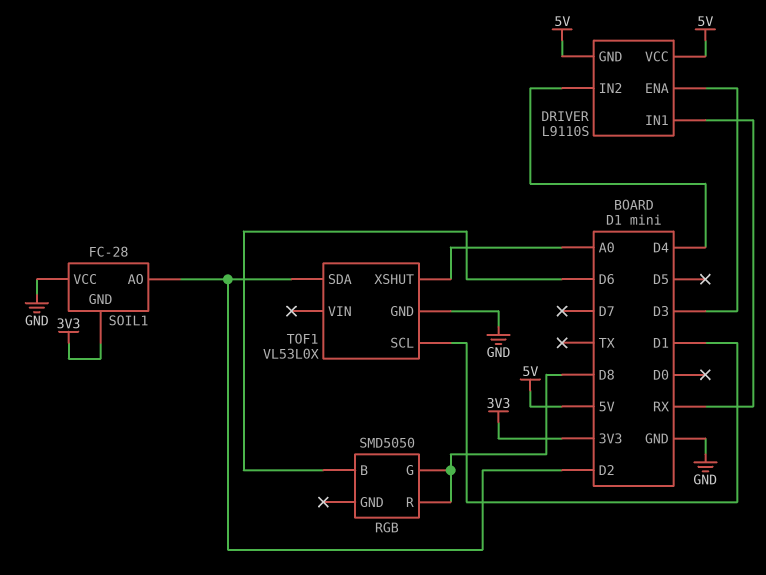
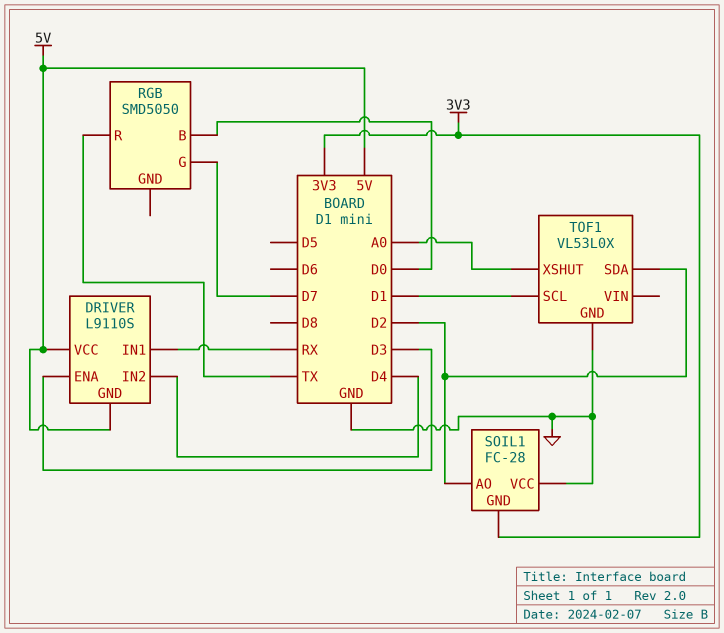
RGB pin B: D6 -> D0
RGB pin G: D8 -> D7
RGB pin R: D8 -> TX

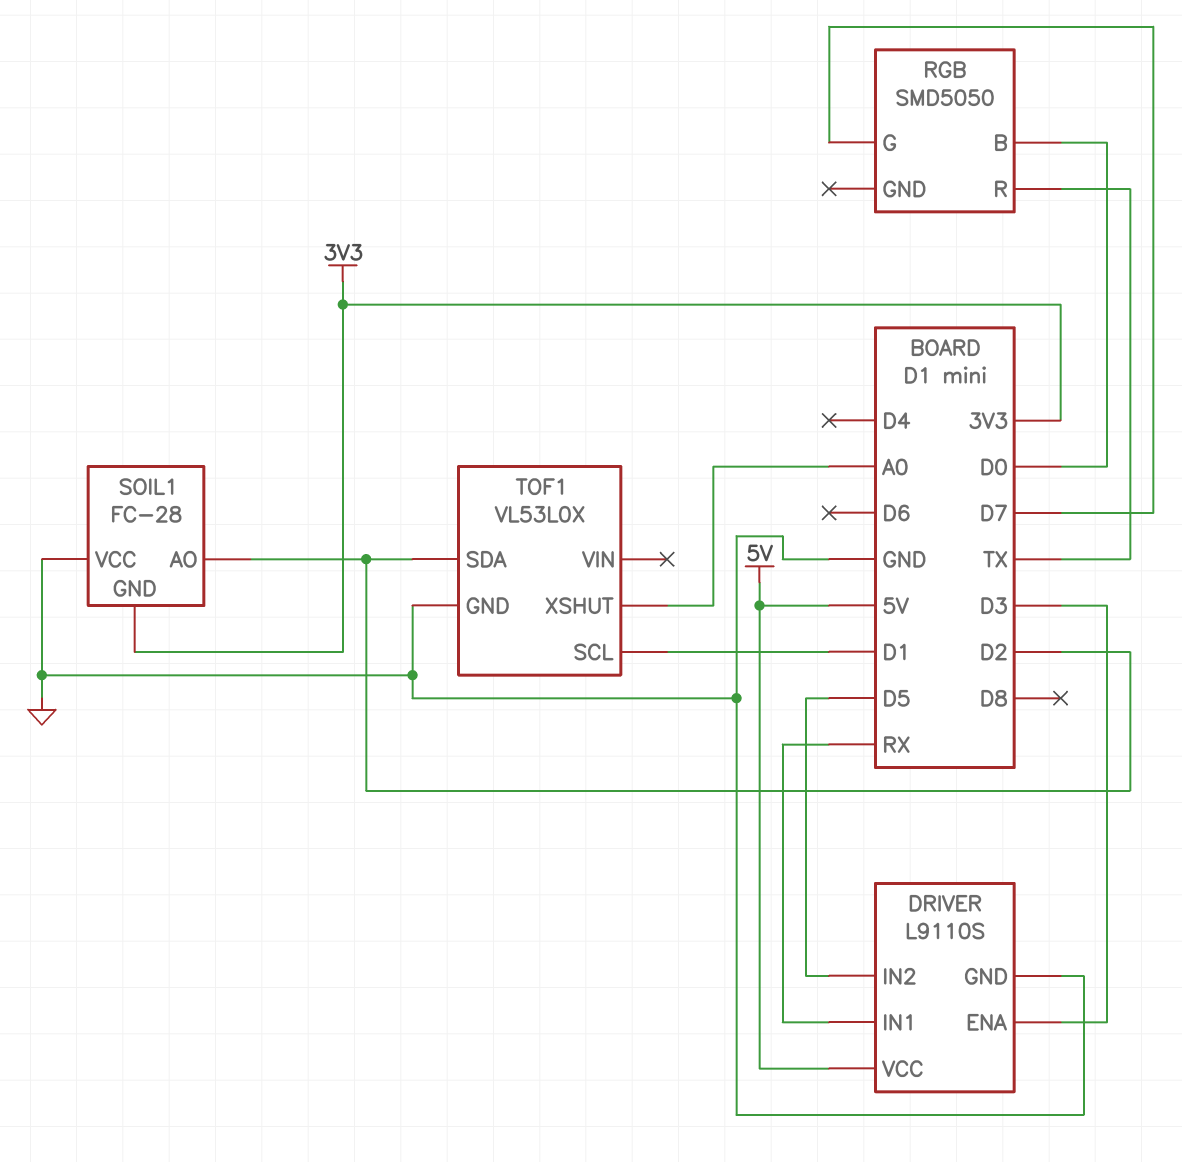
DRIVER pin GND: 5V -> GND
DRIVER pin IN2: D4 -> D5

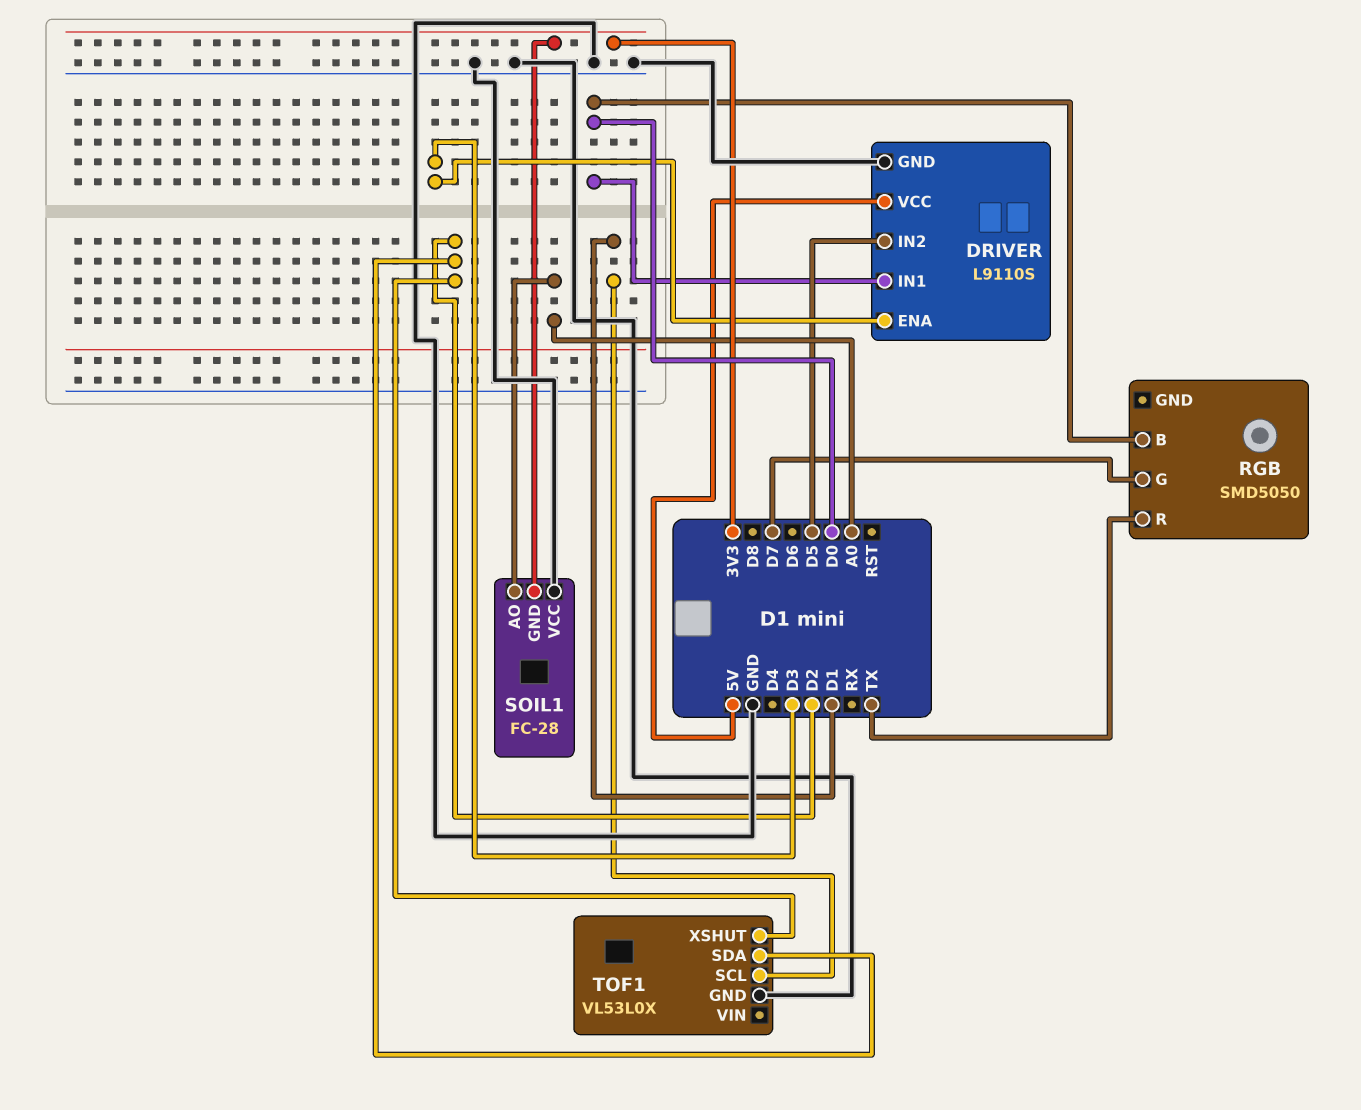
DRIVER pin IN1: RX -> D0
SOIL1 pin AO: D2 -> A0
TOF1 pin XSHUT: A0 -> D2

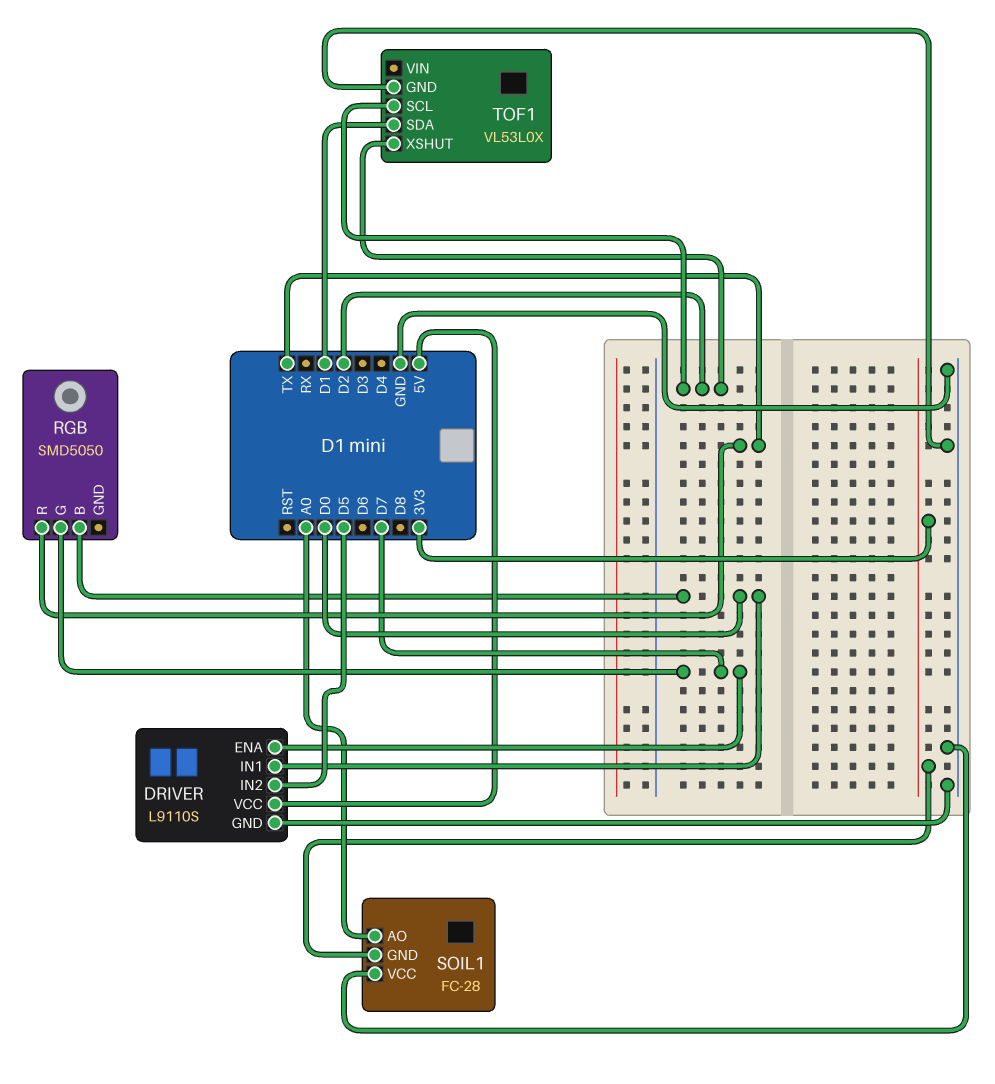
DRIVER pin ENA: D3 -> D7
TOF1 pin SCL: D1 -> D2
TOF1 pin SDA: D2 -> D1

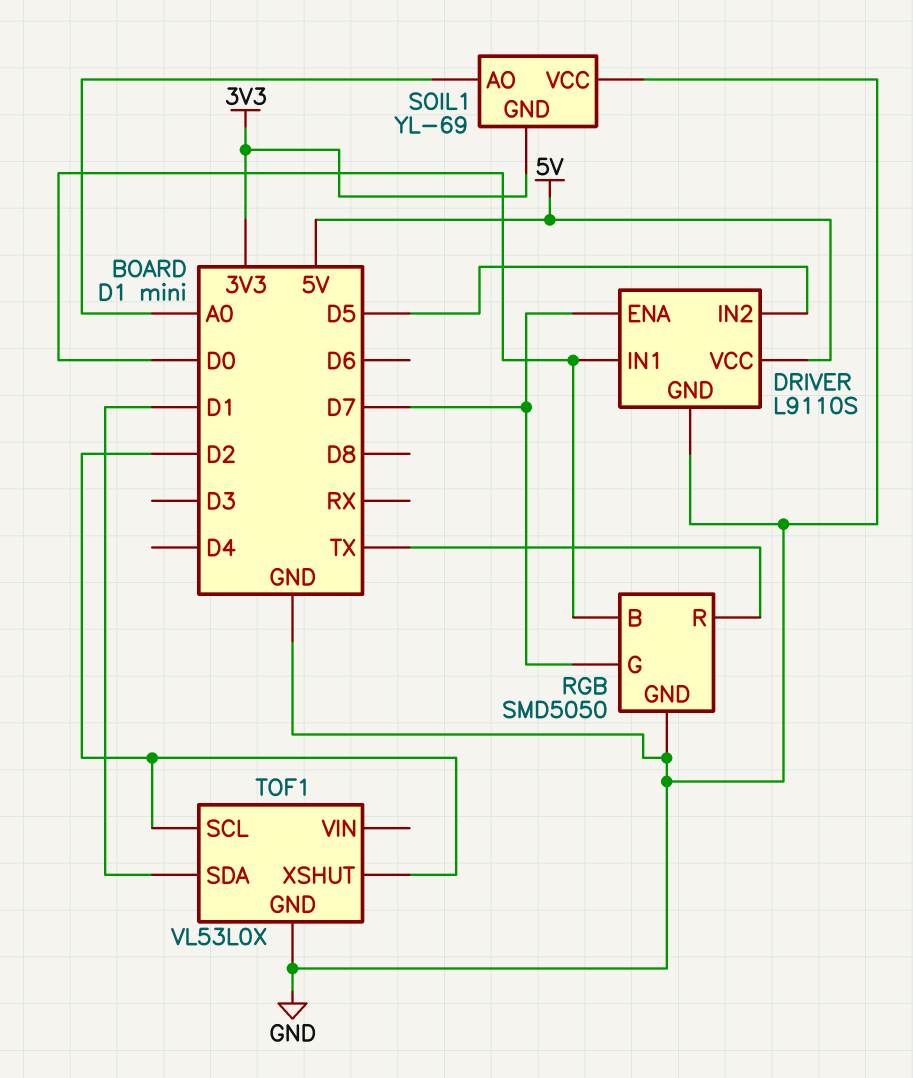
RGB pin GND: none -> GND
SOIL1: FC-28 -> YL-69

